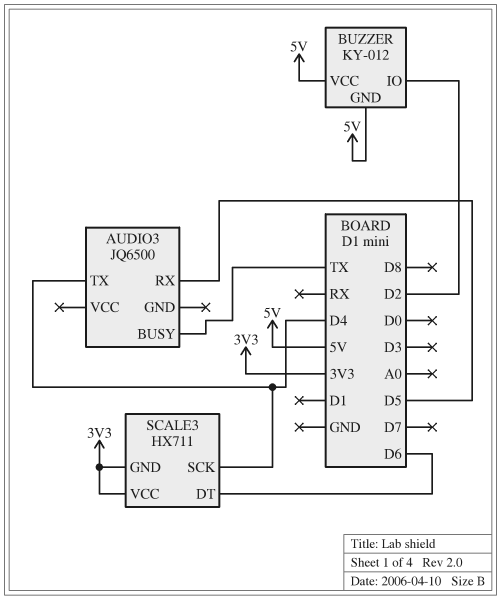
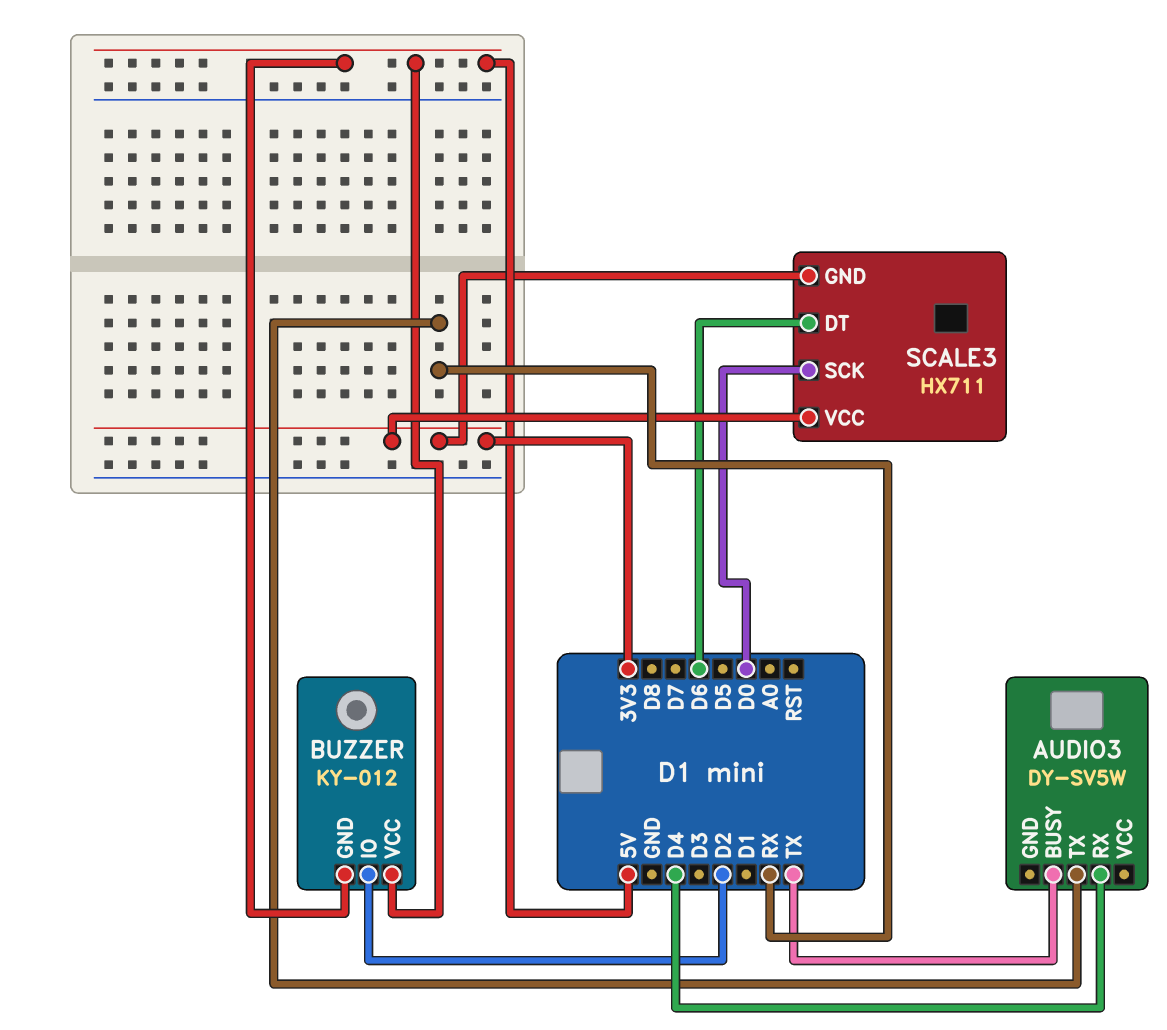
AUDIO3: JQ6500 -> DY-SV5W
AUDIO3 pin RX: D5 -> D4
AUDIO3 pin TX: D4 -> RX
SCALE3 pin SCK: D4 -> D0

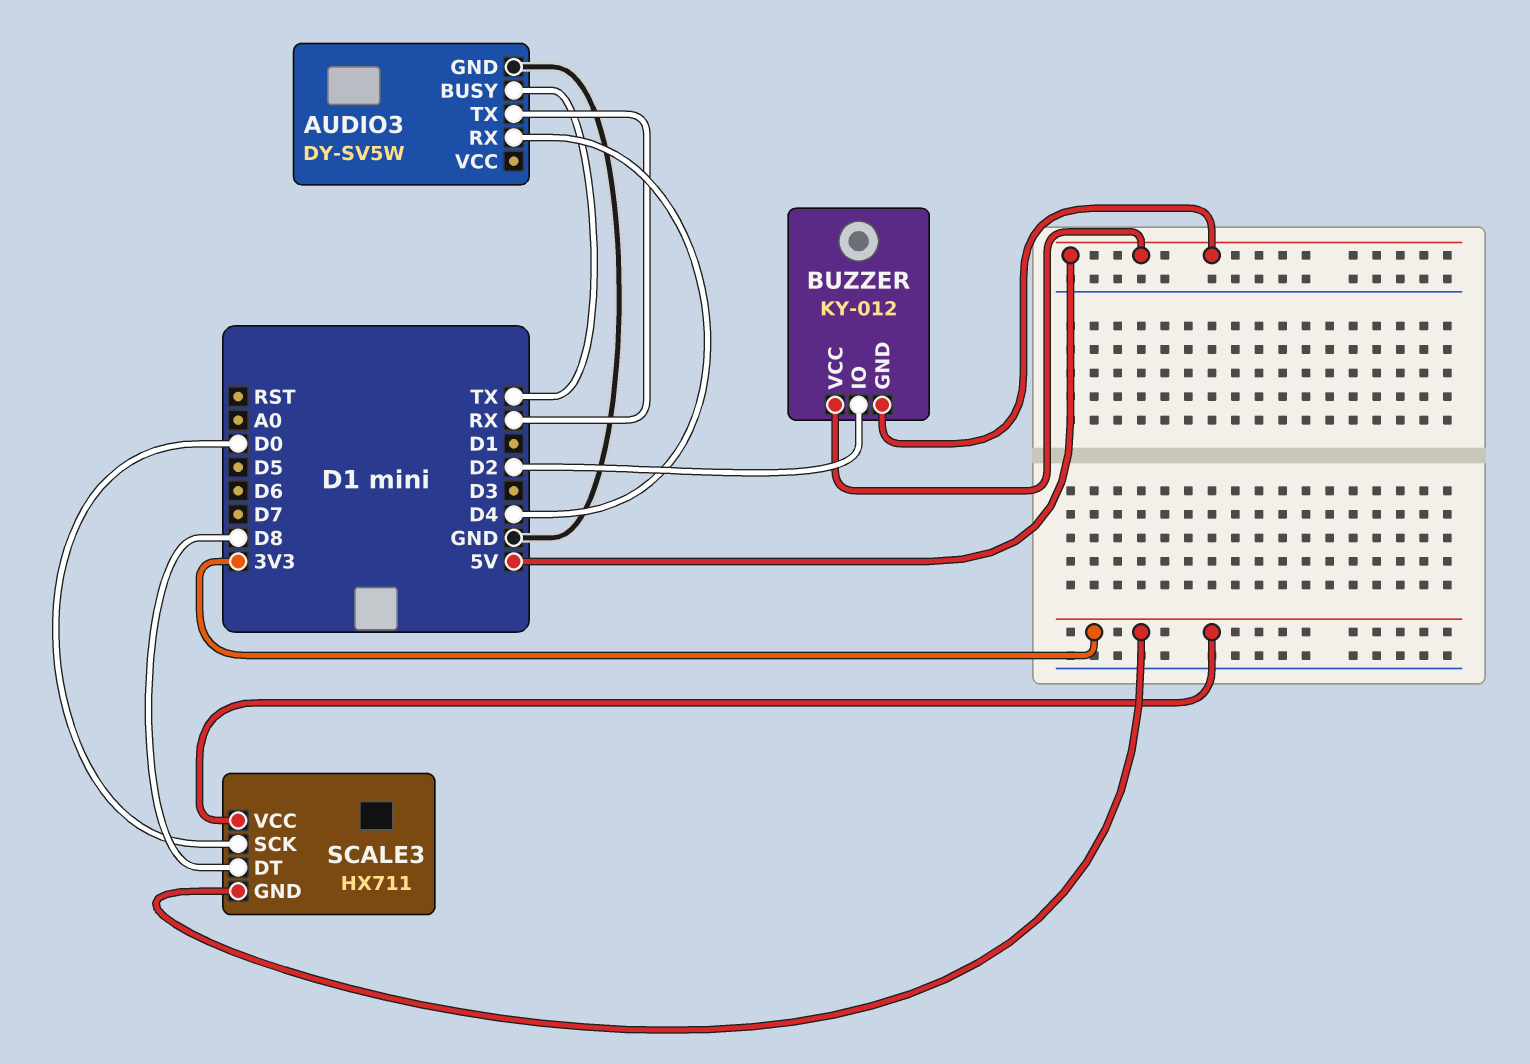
AUDIO3 pin GND: none -> GND
SCALE3 pin DT: D6 -> D8

